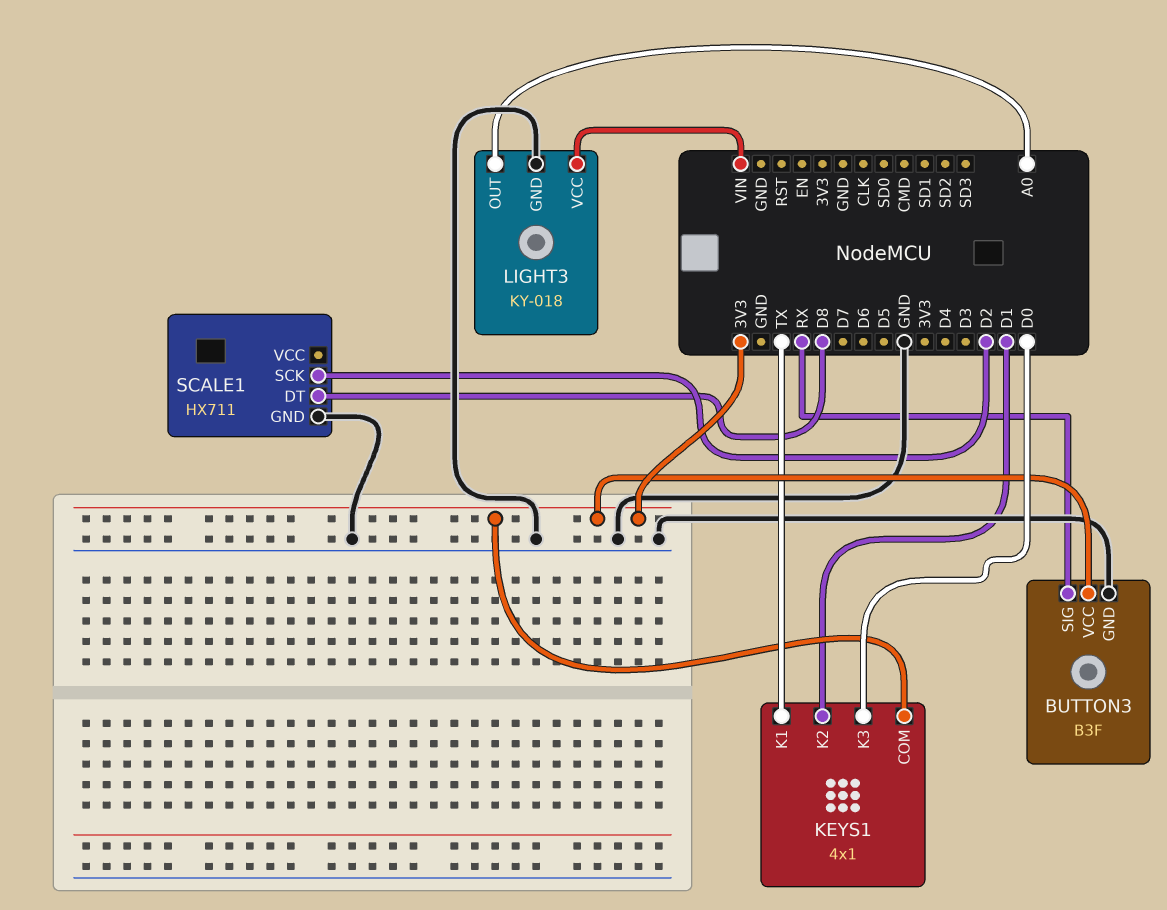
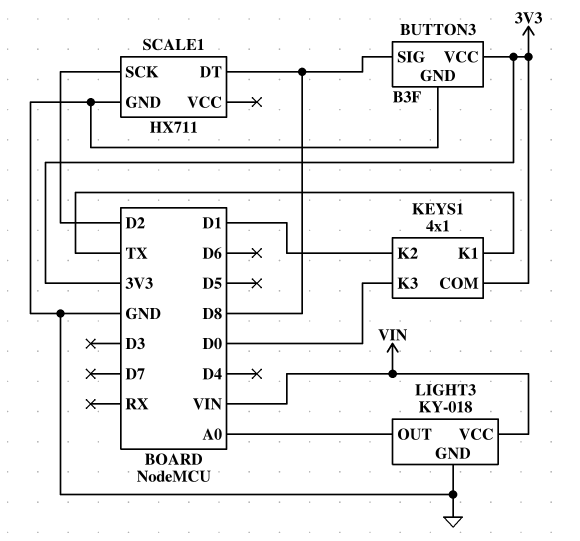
BUTTON3 pin SIG: RX -> D8

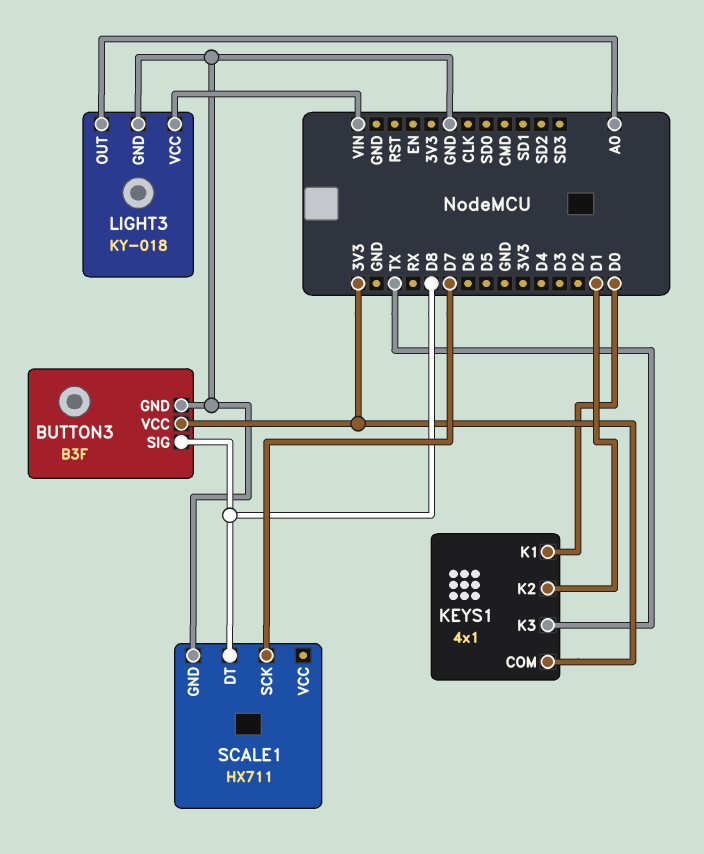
KEYS1 pin K1: TX -> D0
KEYS1 pin K3: D0 -> TX
SCALE1 pin SCK: D2 -> D7

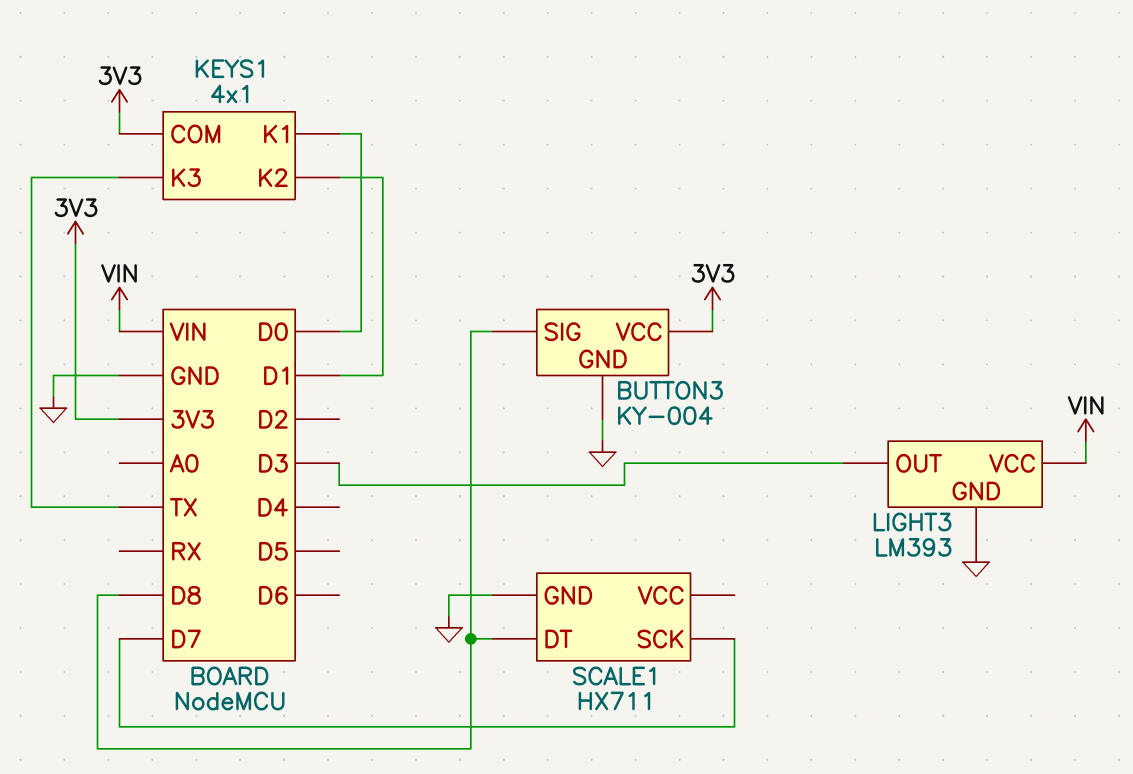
BUTTON3: B3F -> KY-004
LIGHT3: KY-018 -> LM393
LIGHT3 pin OUT: A0 -> D3

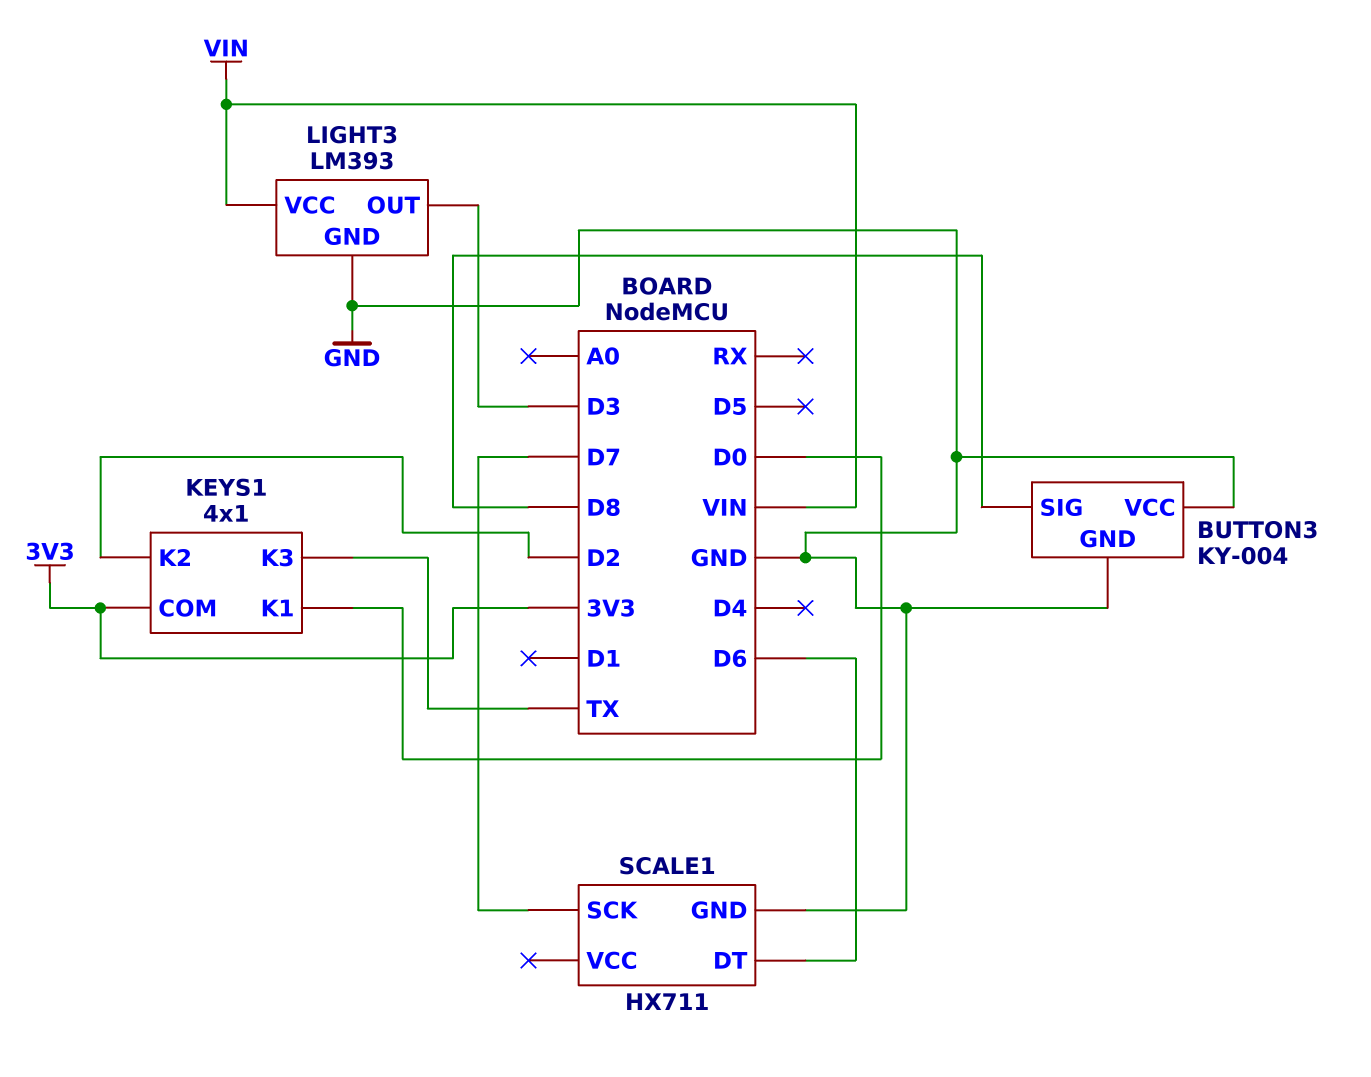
BUTTON3 pin VCC: 3V3 -> GND
KEYS1 pin K2: D1 -> D2
SCALE1 pin DT: D8 -> D6

